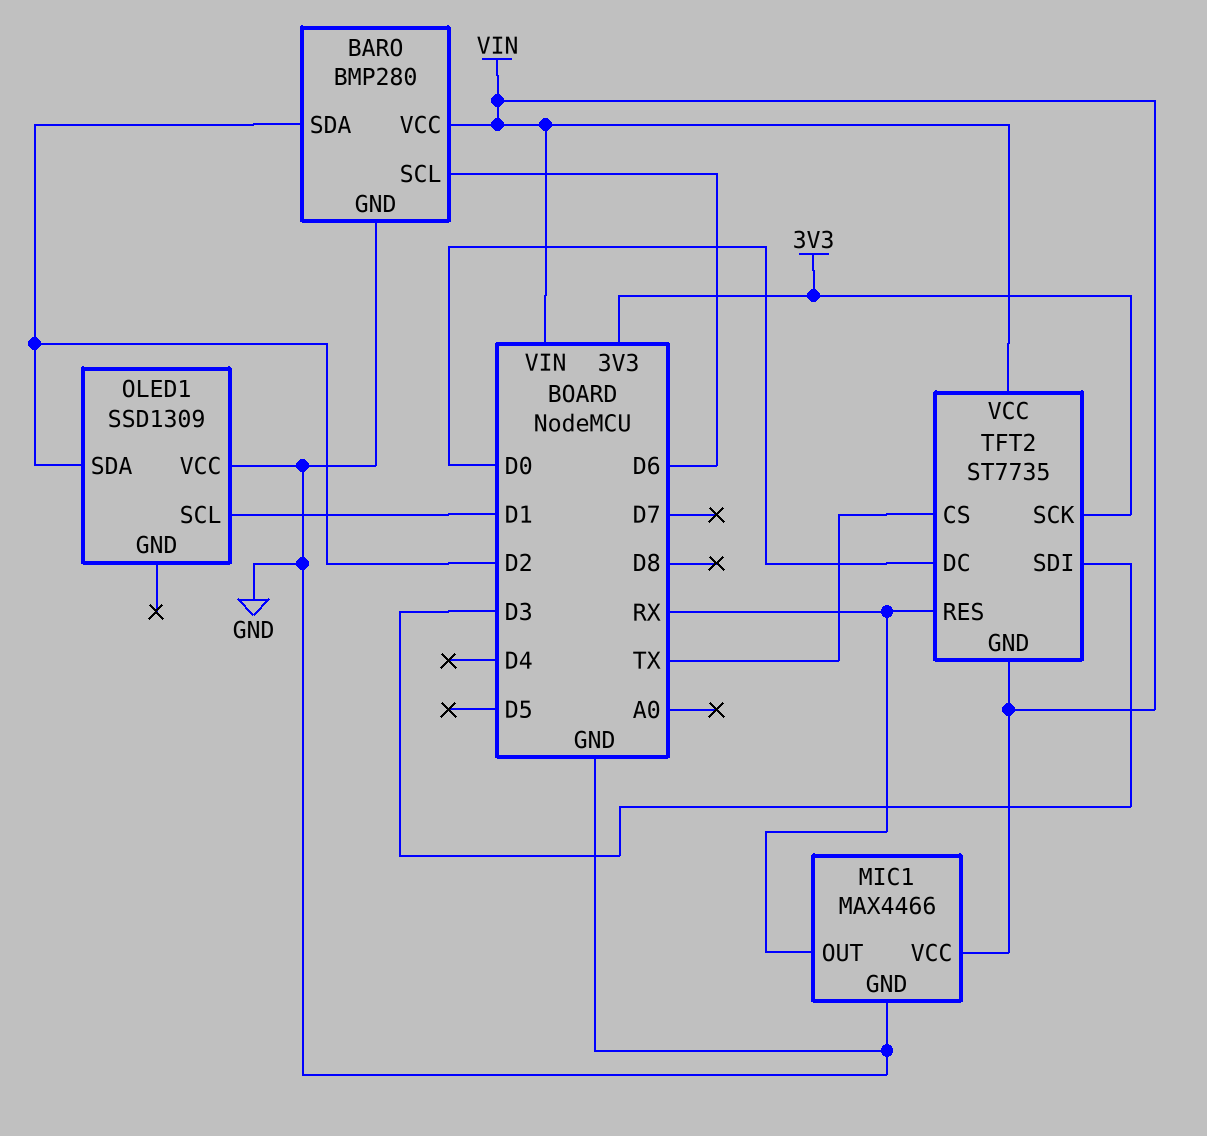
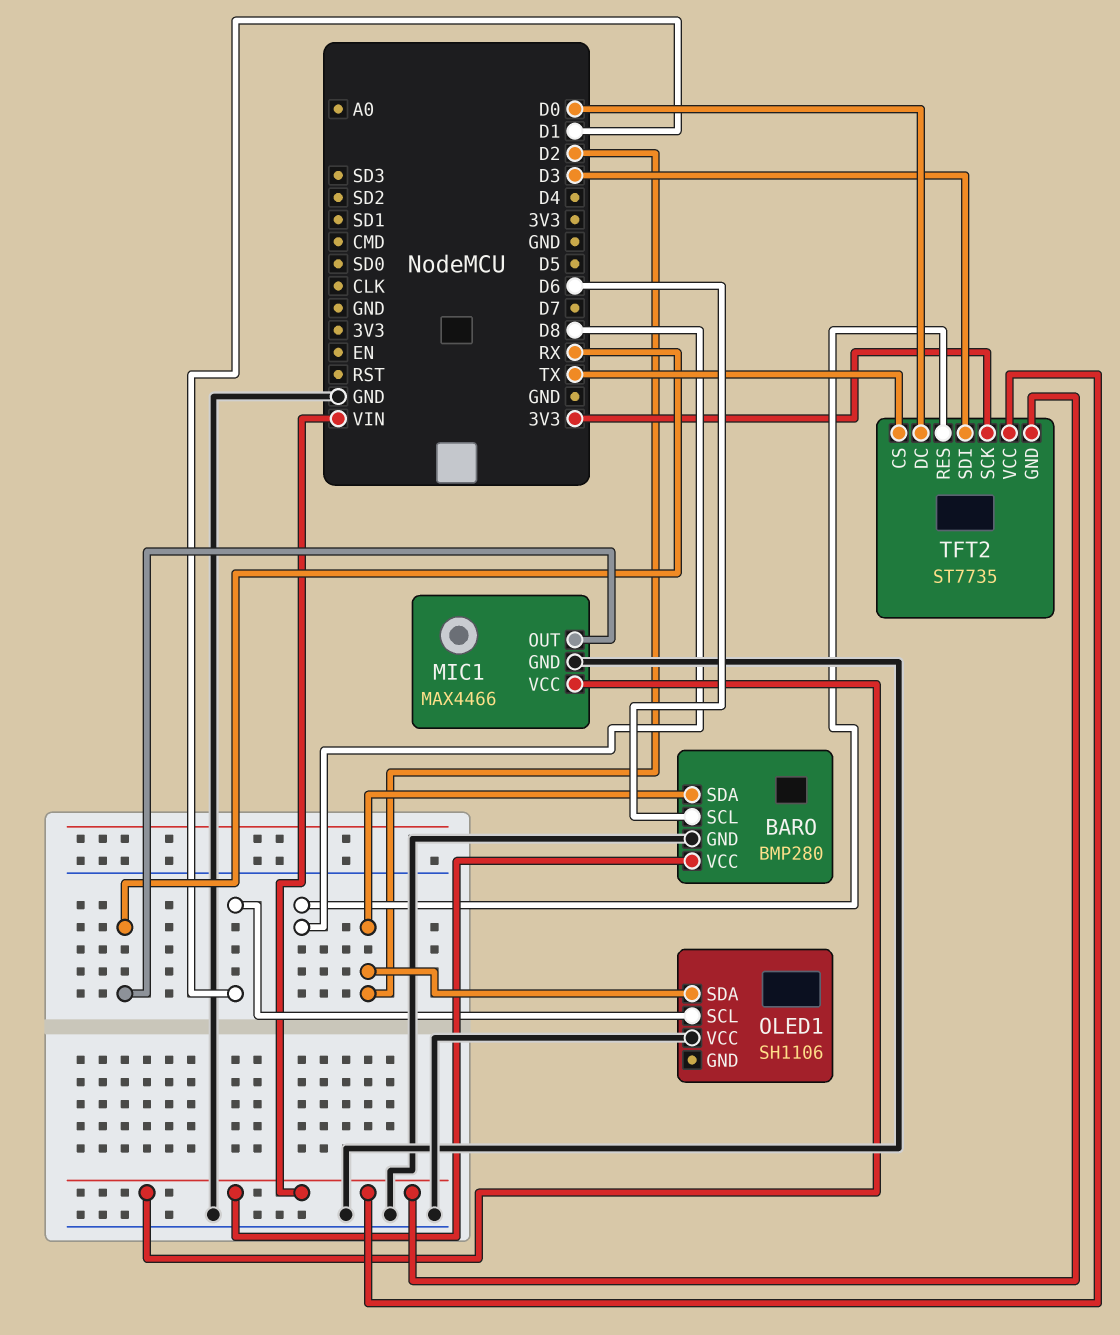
OLED1: SSD1309 -> SH1106
TFT2 pin RES: RX -> D8

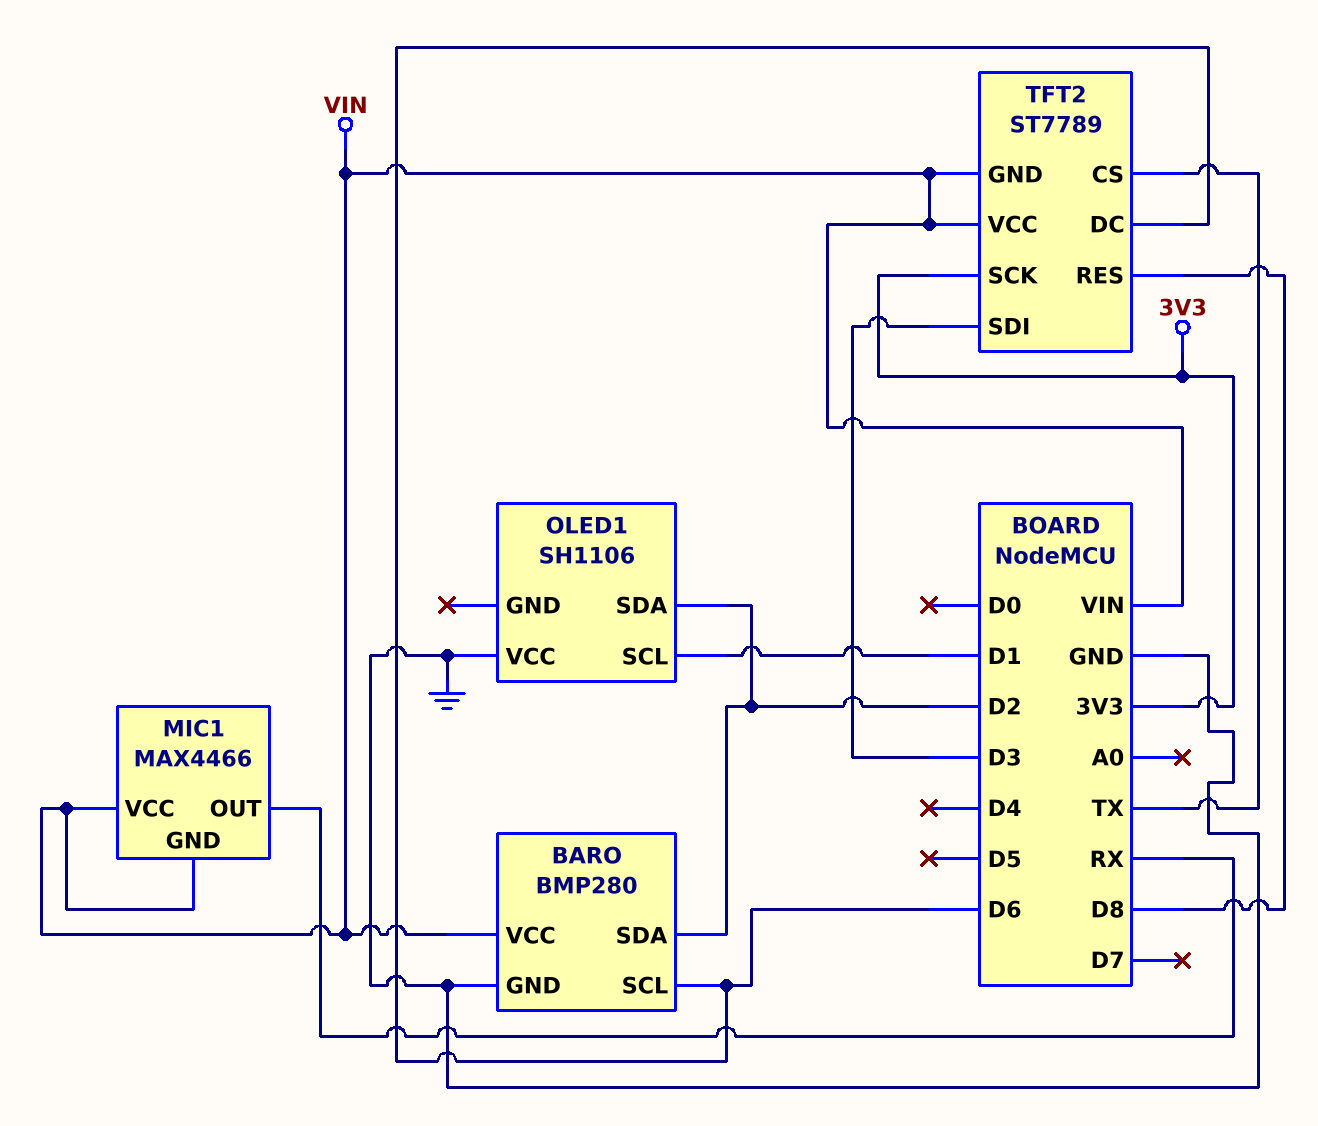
MIC1 pin GND: GND -> VIN
TFT2: ST7735 -> ST7789
TFT2 pin DC: D0 -> D6

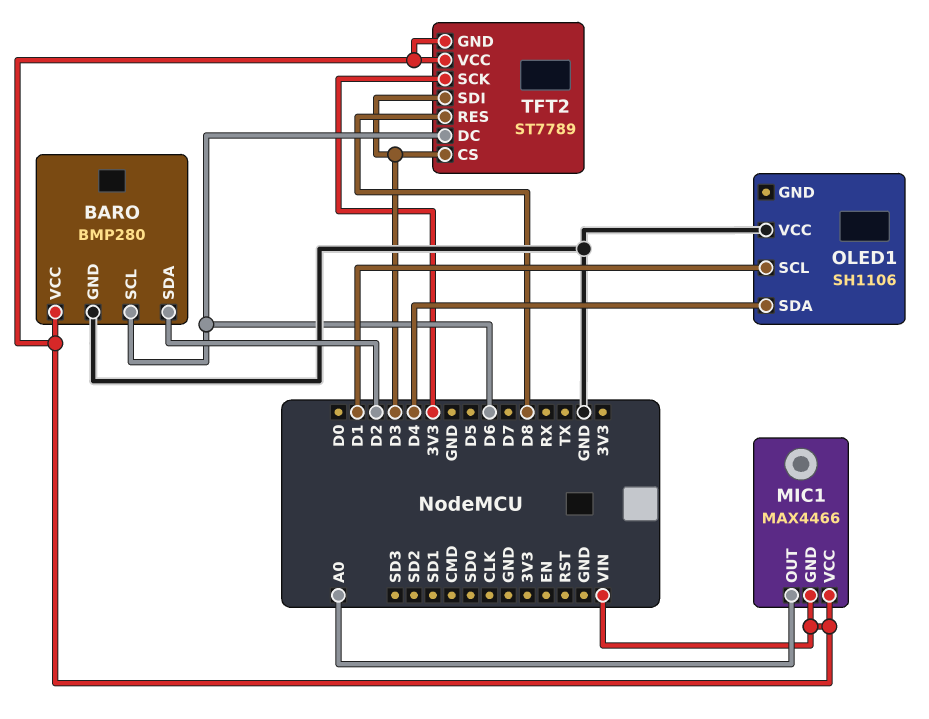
MIC1 pin OUT: RX -> A0
OLED1 pin SDA: D2 -> D4
TFT2 pin CS: TX -> D3

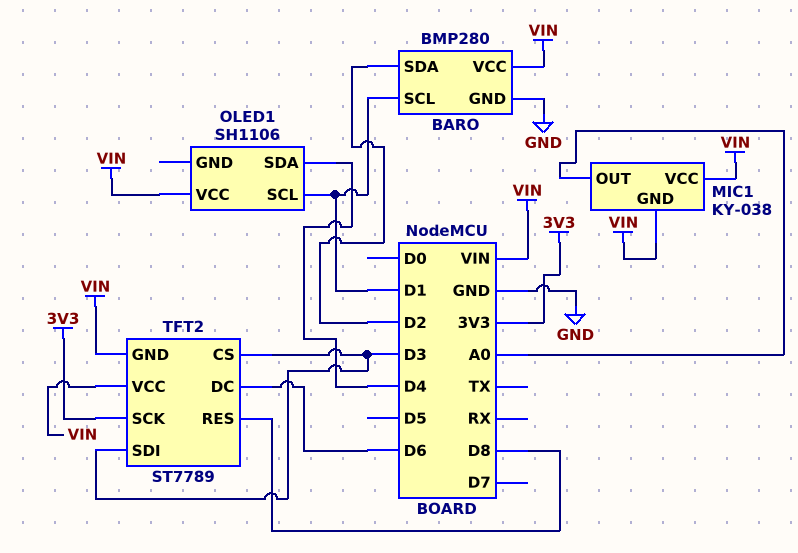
BARO pin SCL: D6 -> D1
MIC1: MAX4466 -> KY-038
OLED1 pin VCC: GND -> VIN

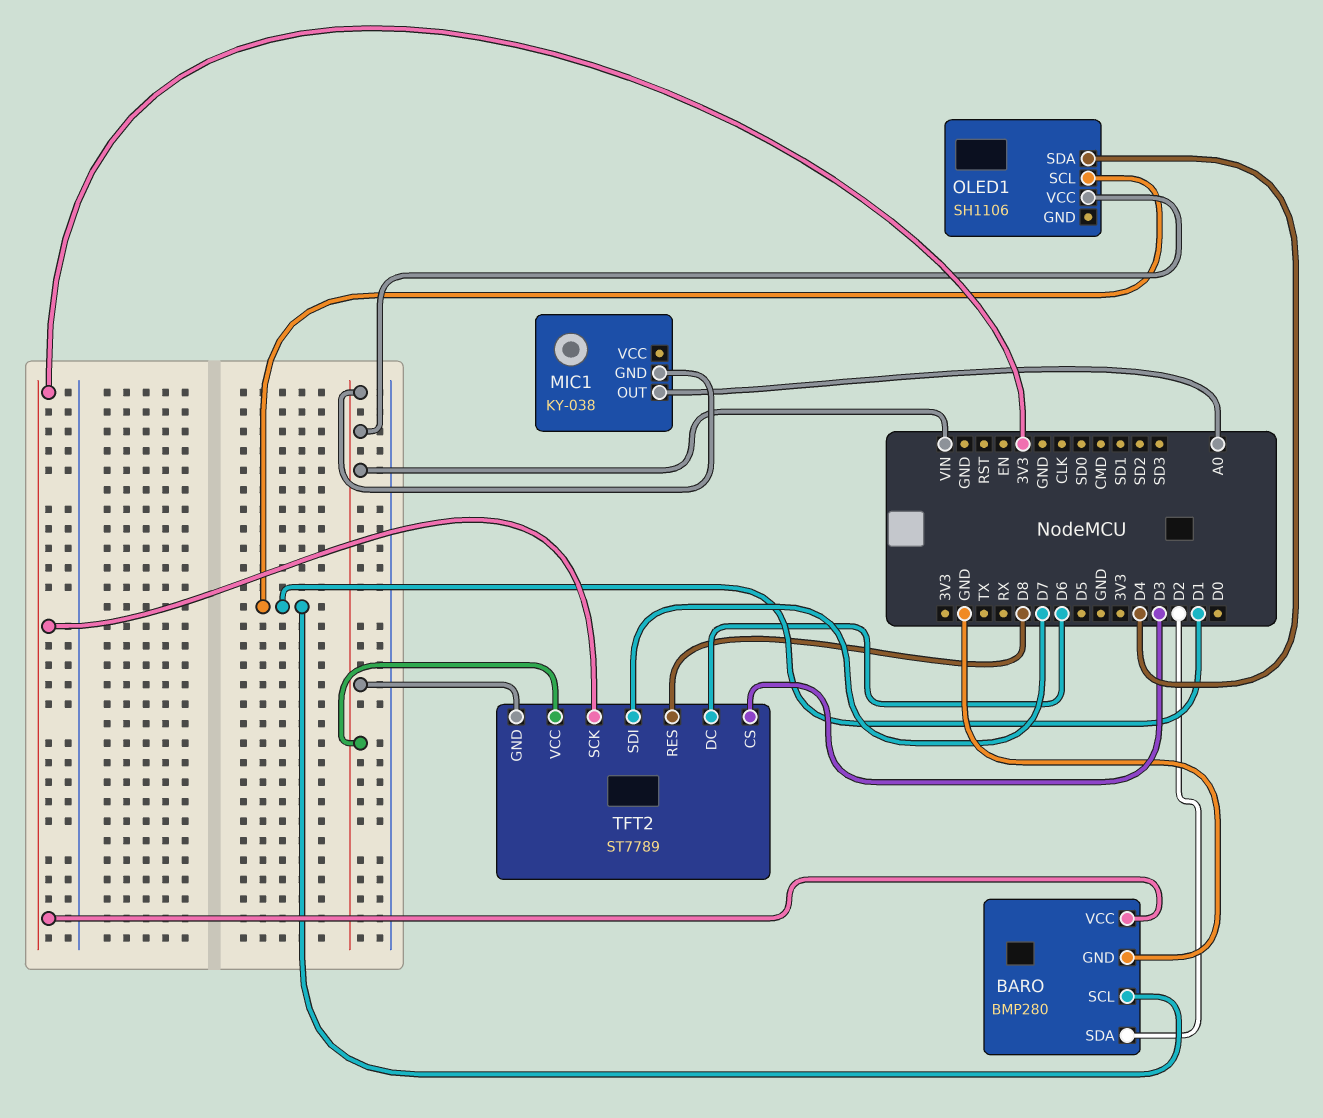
BARO pin VCC: VIN -> 3V3
MIC1 pin VCC: VIN -> none
TFT2 pin SDI: D3 -> D7

